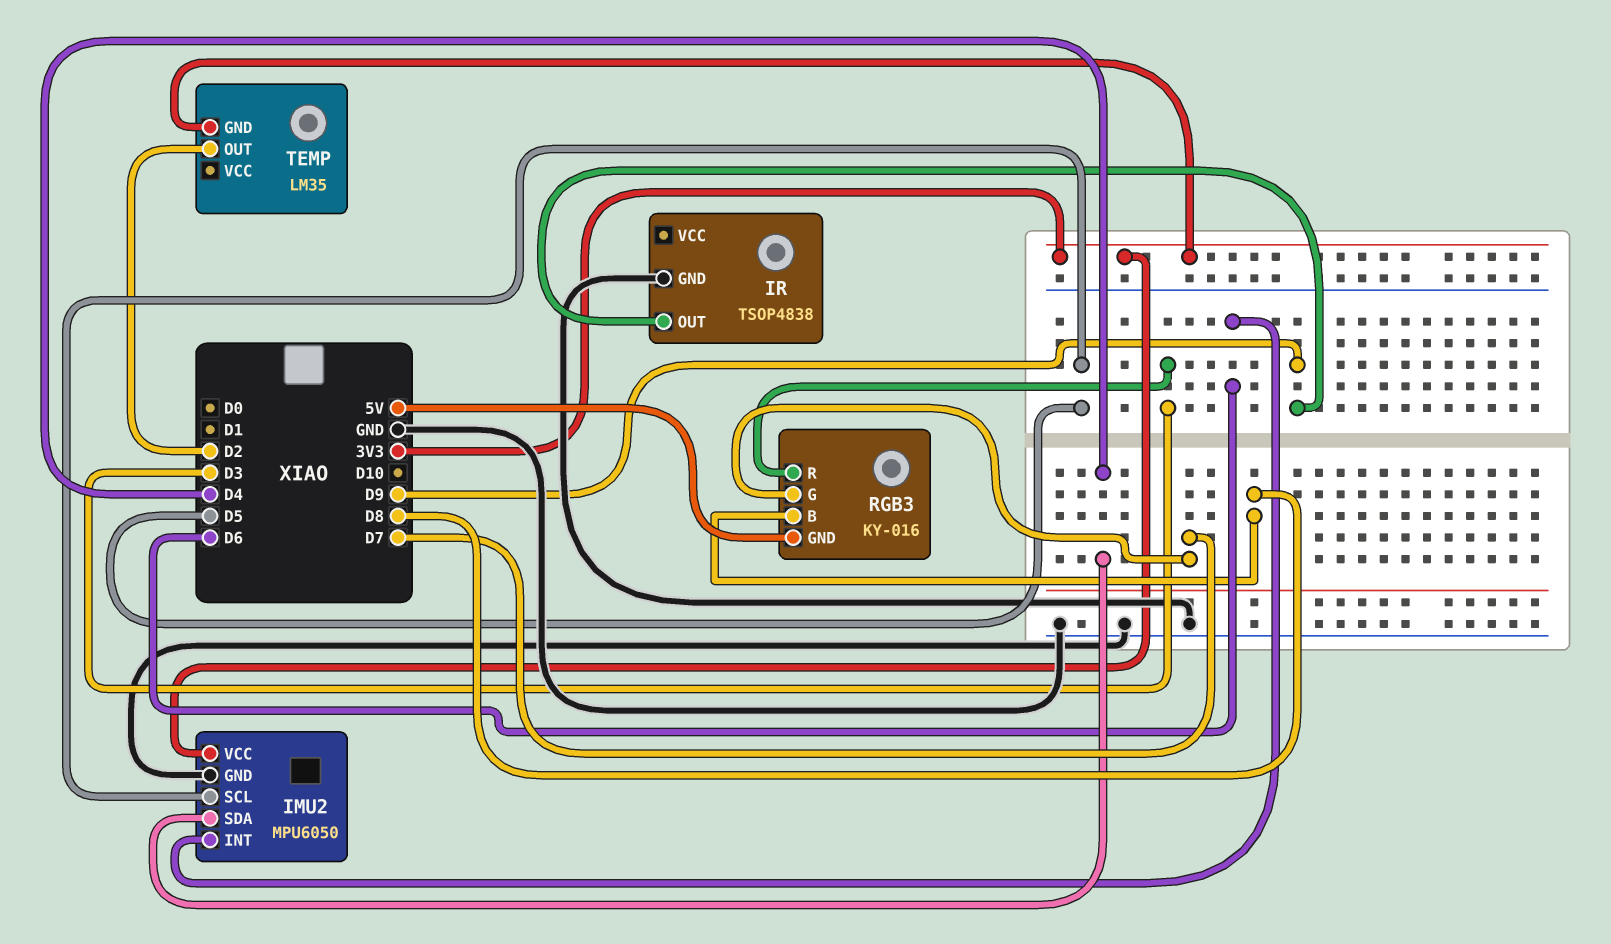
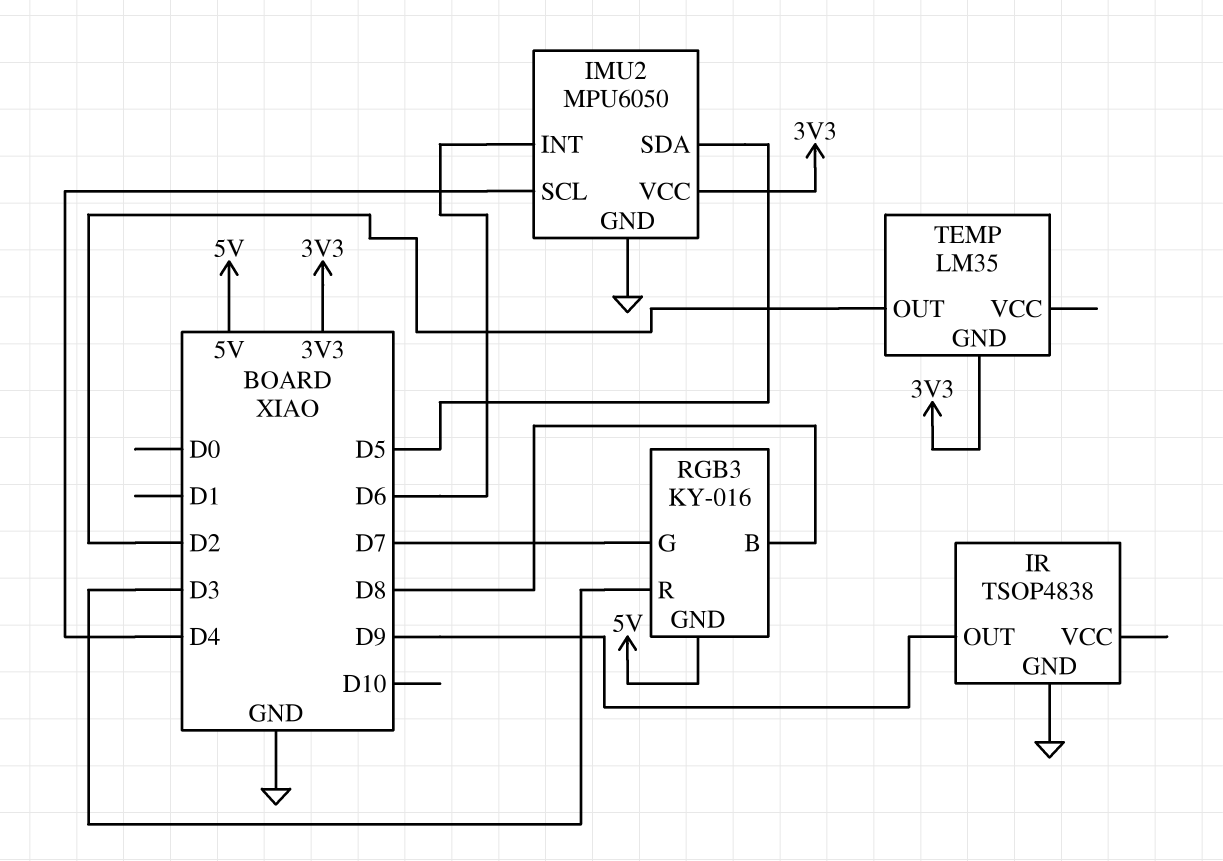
IMU2 pin SCL: D5 -> D4
IMU2 pin SDA: D4 -> D5

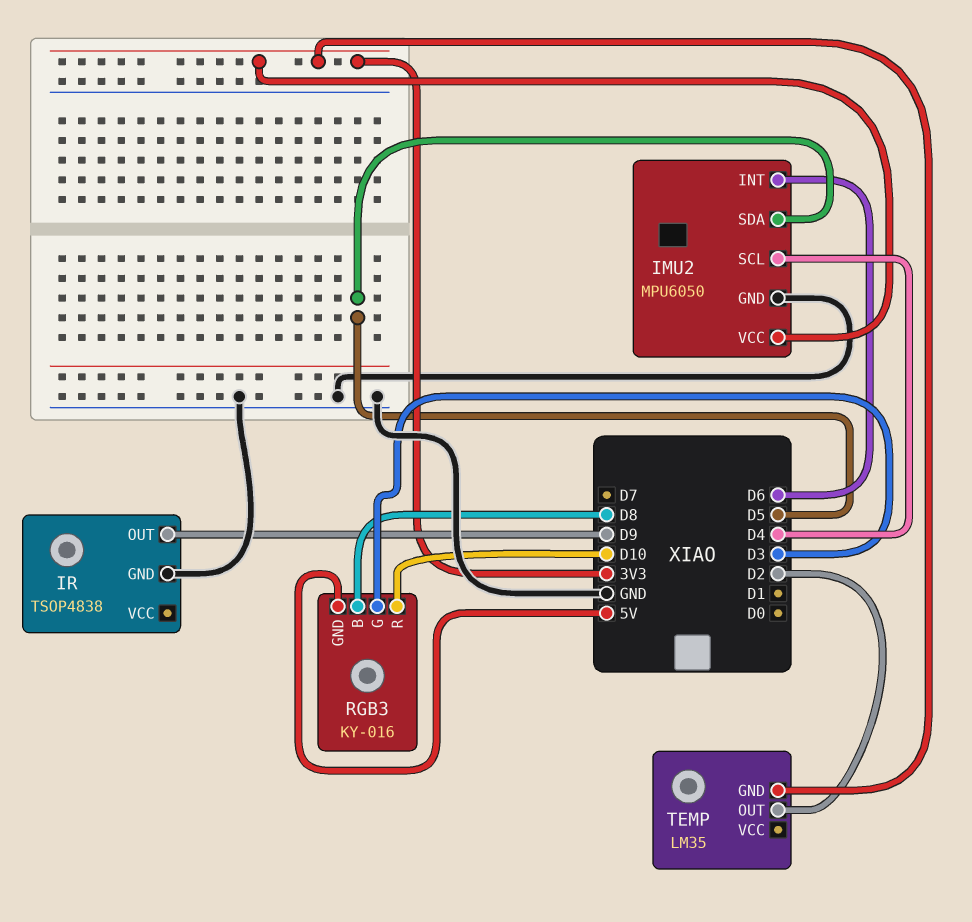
RGB3 pin G: D7 -> D3
RGB3 pin R: D3 -> D10

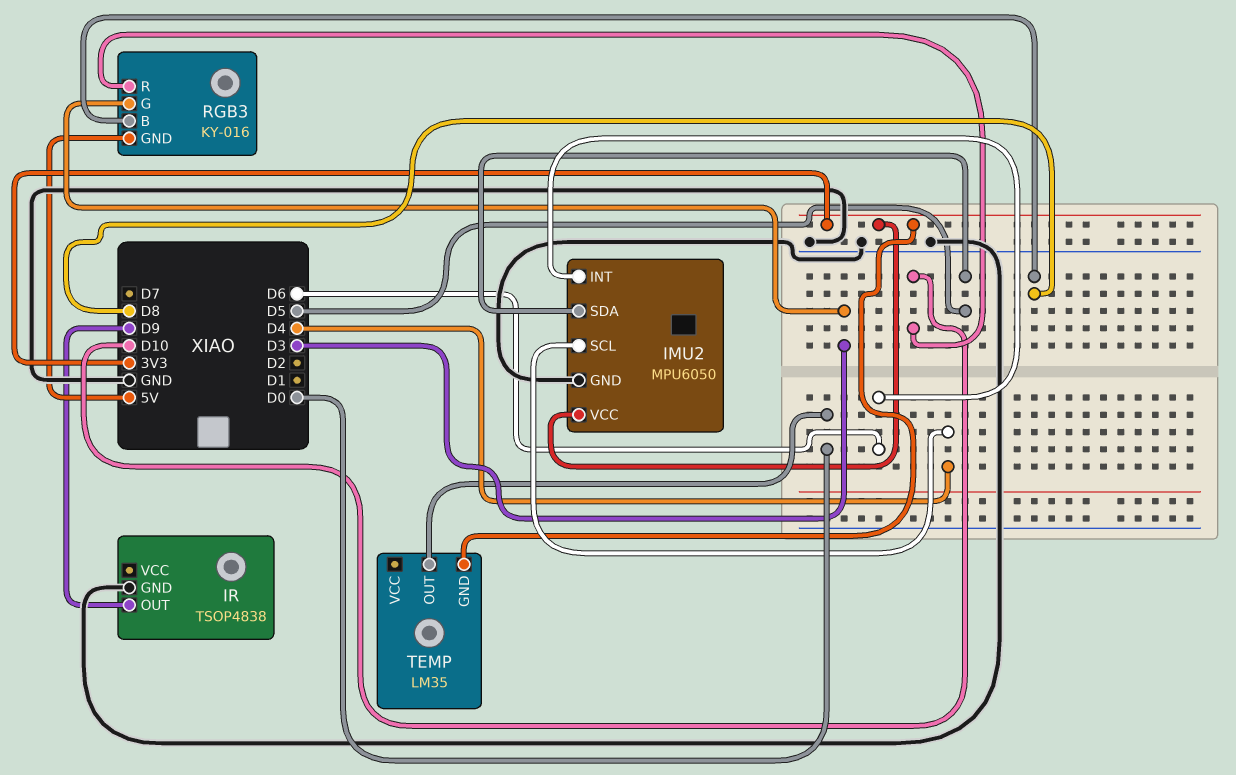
TEMP pin OUT: D2 -> D0

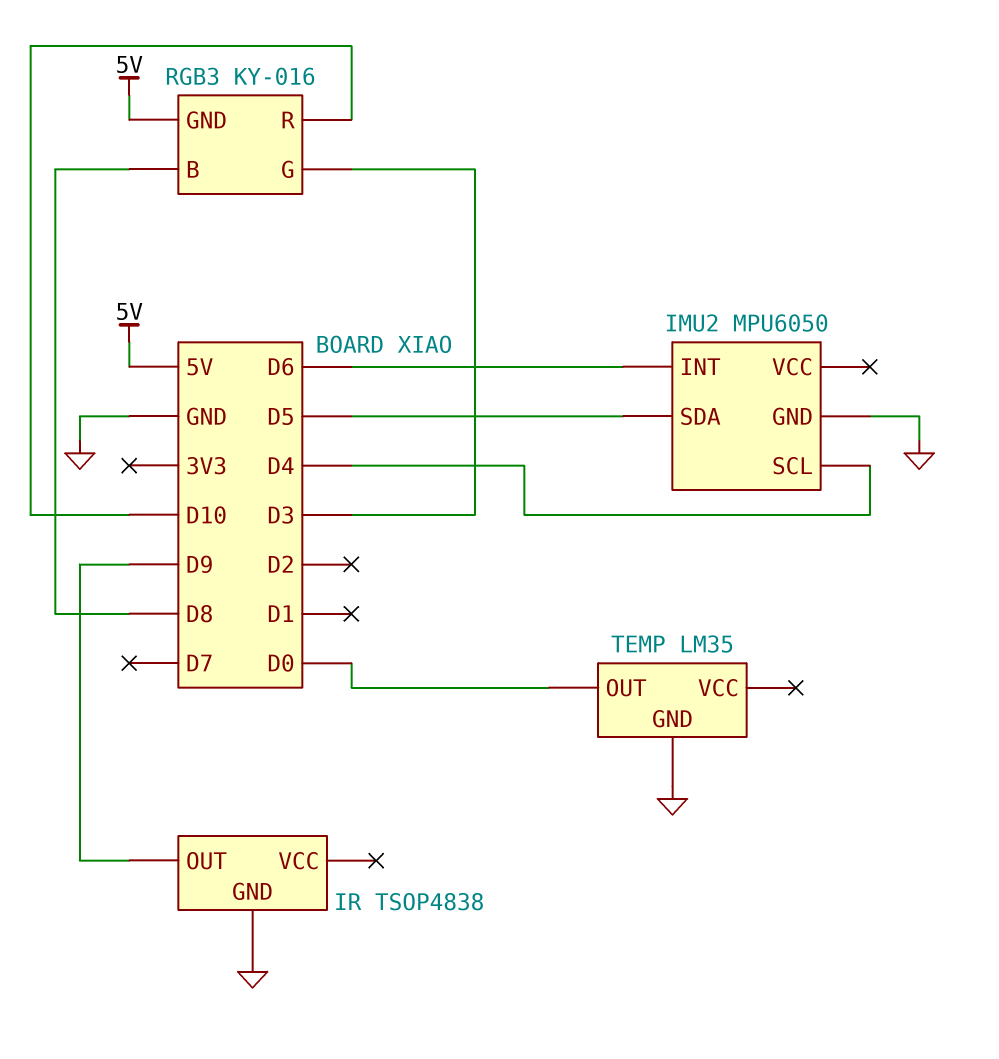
IMU2 pin VCC: 3V3 -> none
TEMP pin GND: 3V3 -> GND

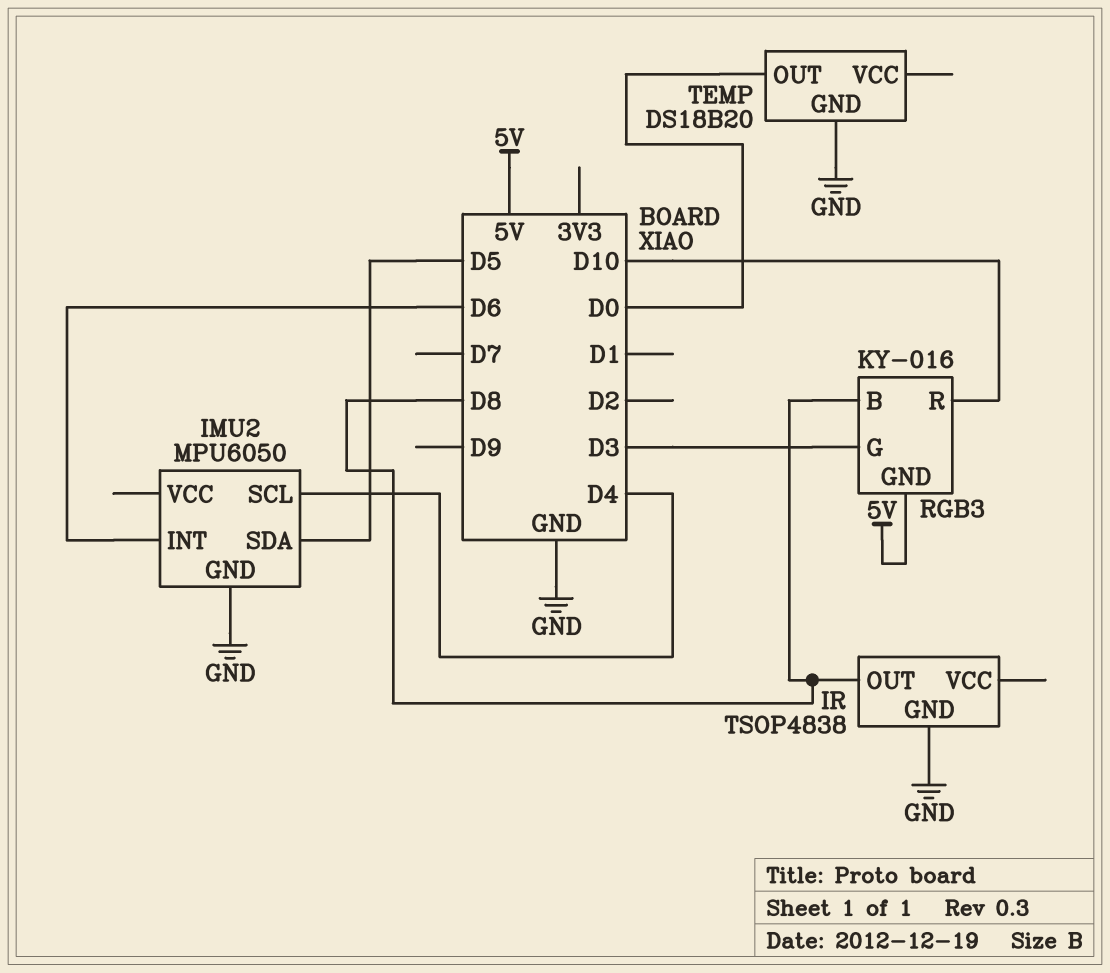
IR pin OUT: D9 -> D8
TEMP: LM35 -> DS18B20

